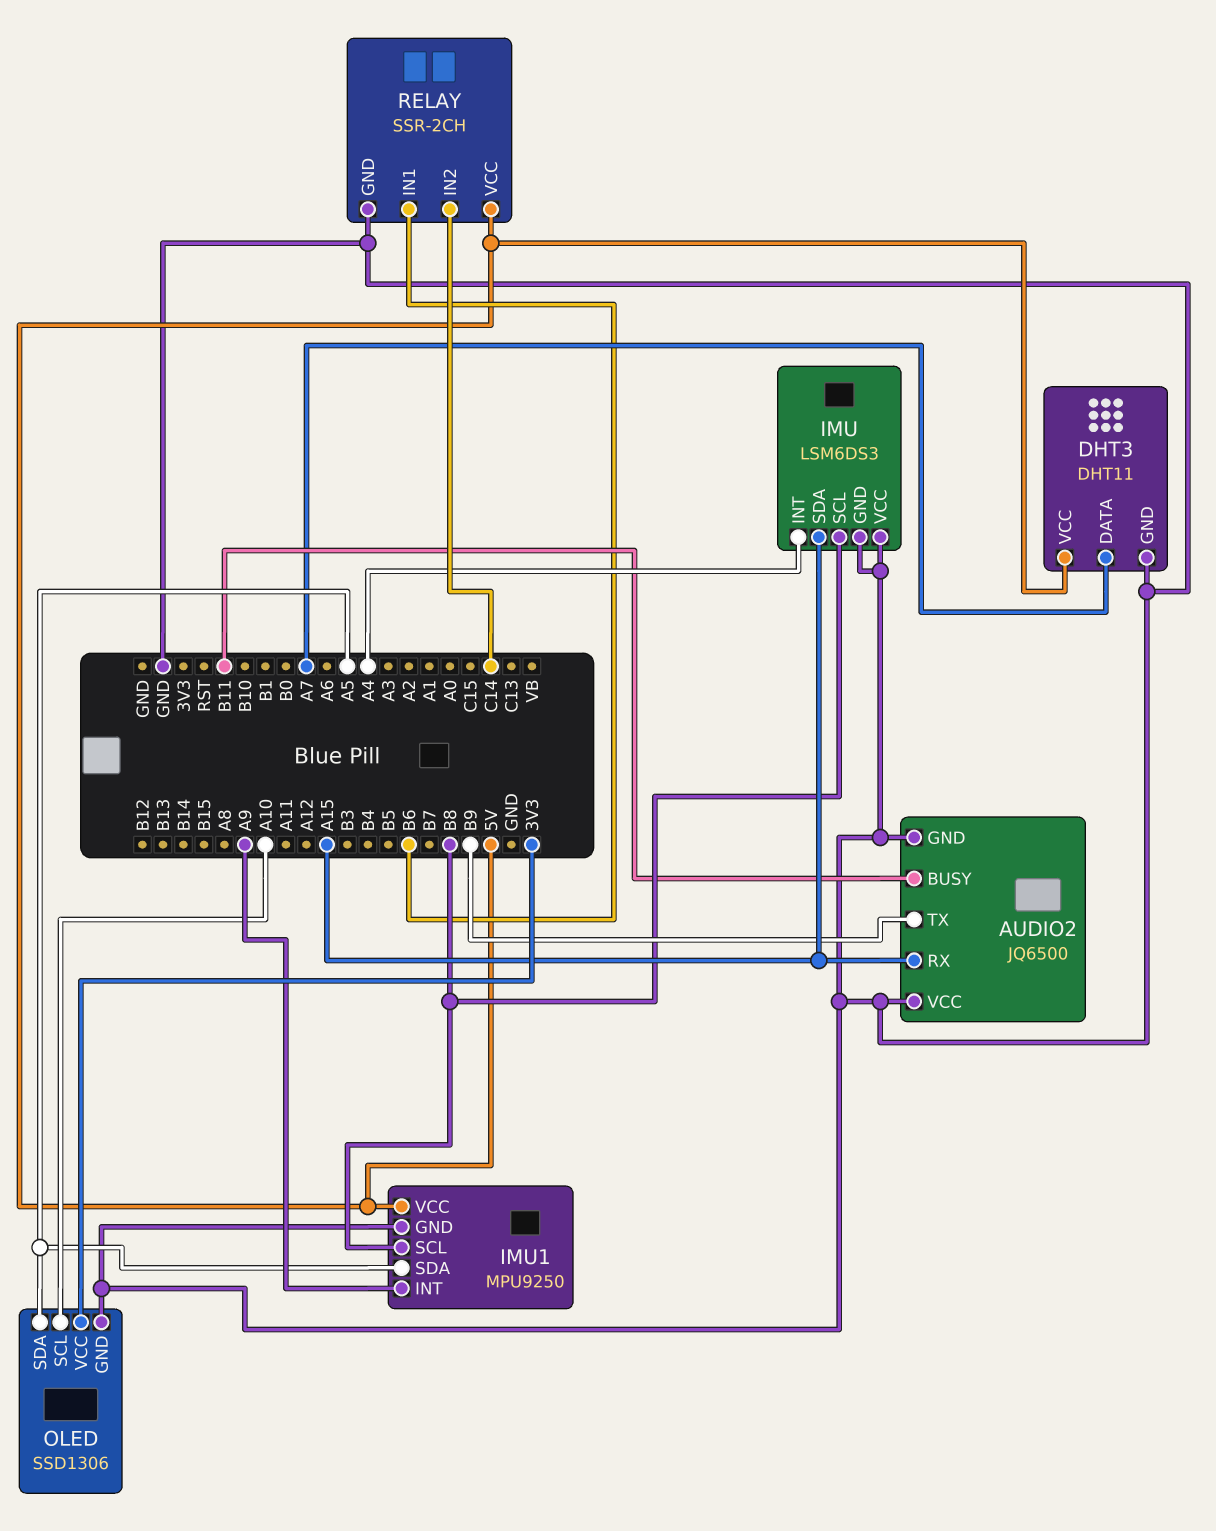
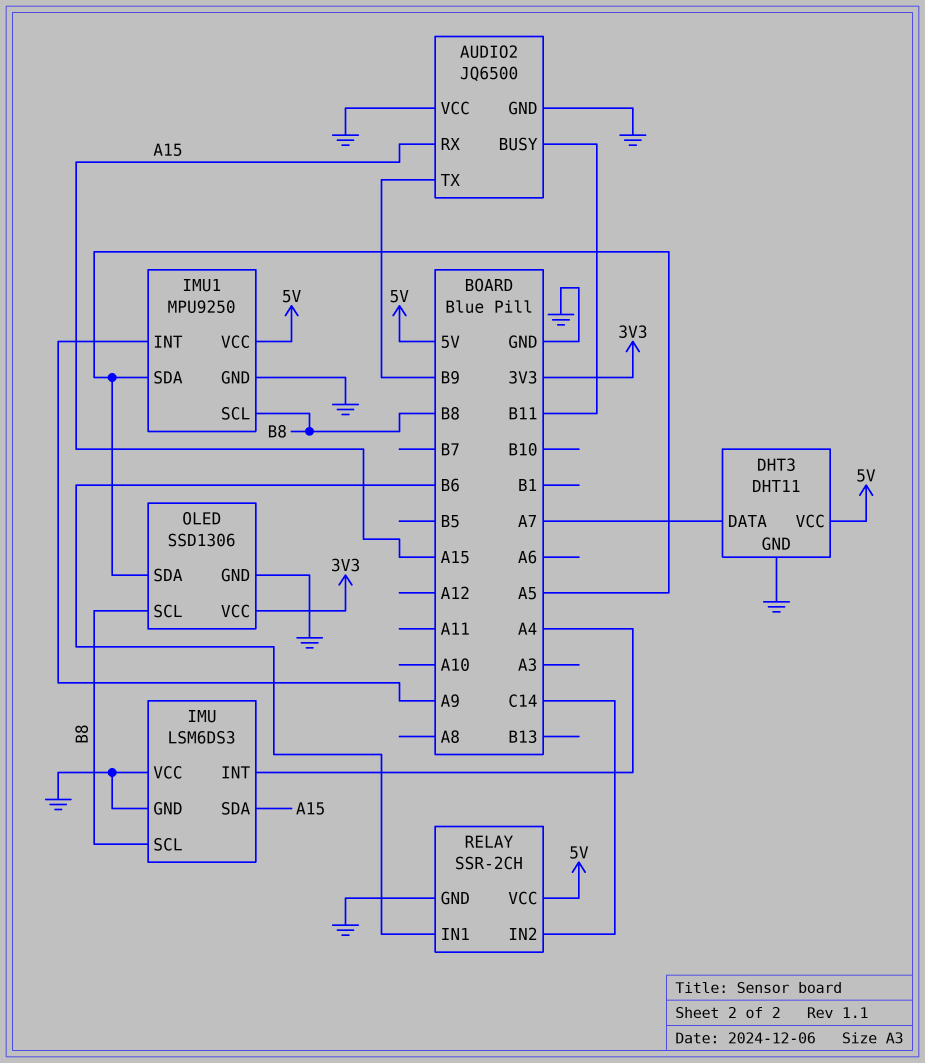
OLED pin SCL: A10 -> B8

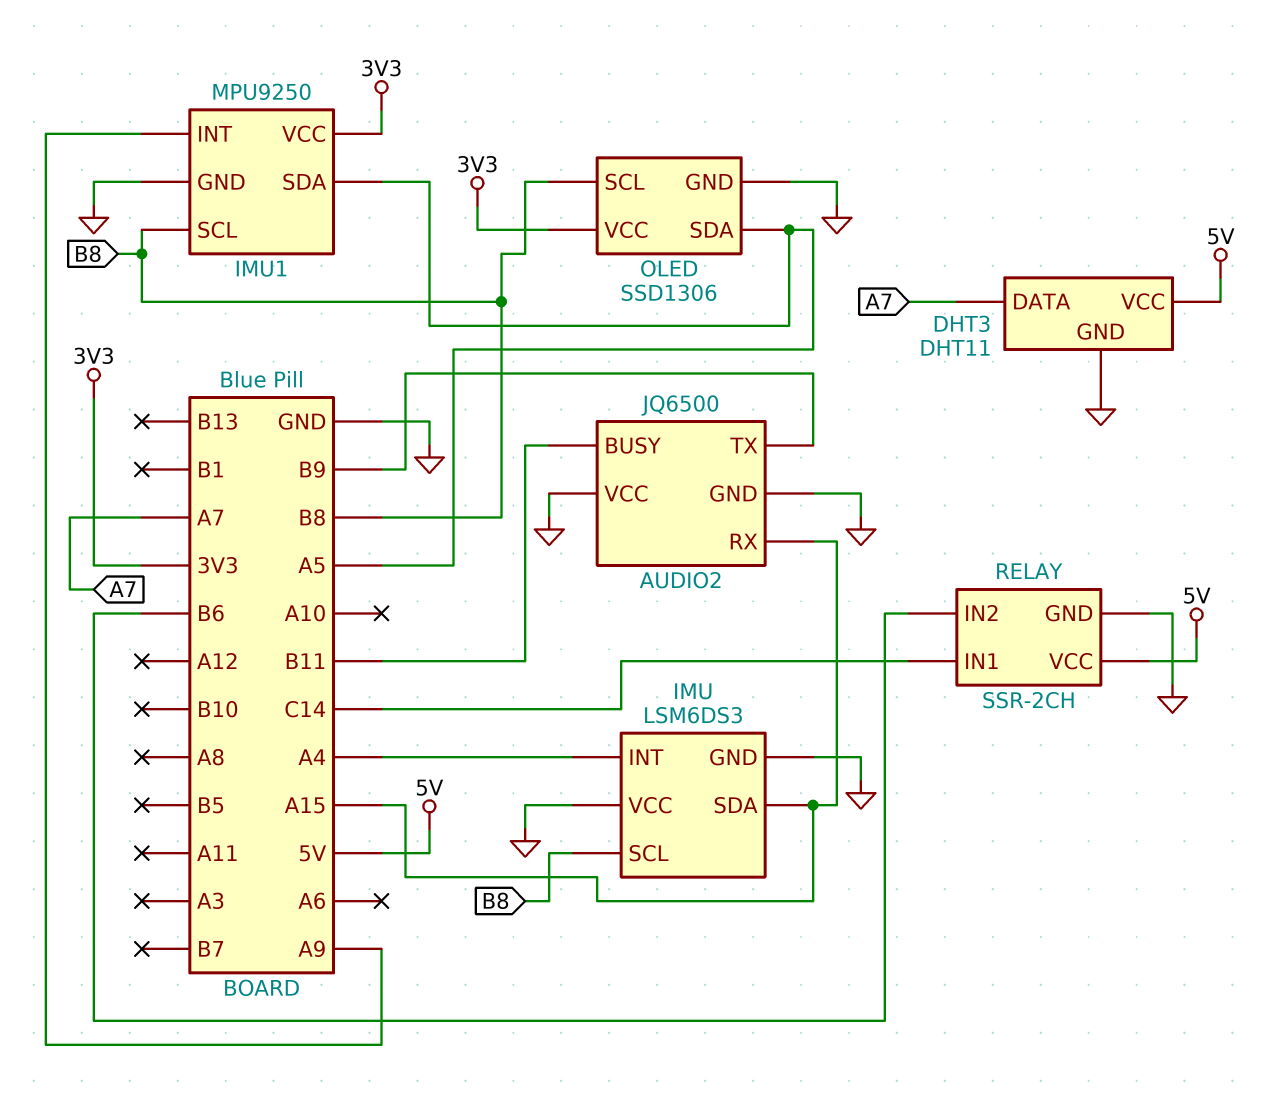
IMU1 pin VCC: 5V -> 3V3
RELAY pin IN1: B6 -> C14
RELAY pin IN2: C14 -> B6

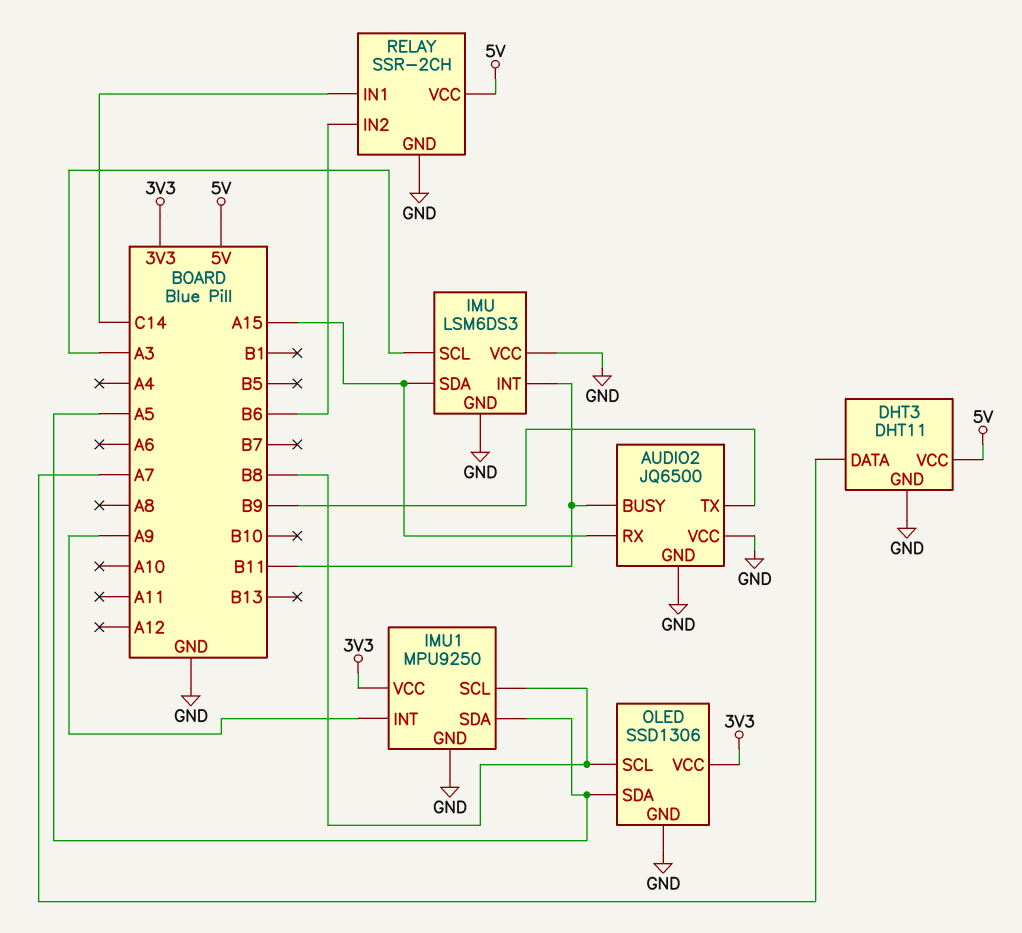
IMU pin INT: A4 -> B11
IMU pin SCL: B8 -> A3

